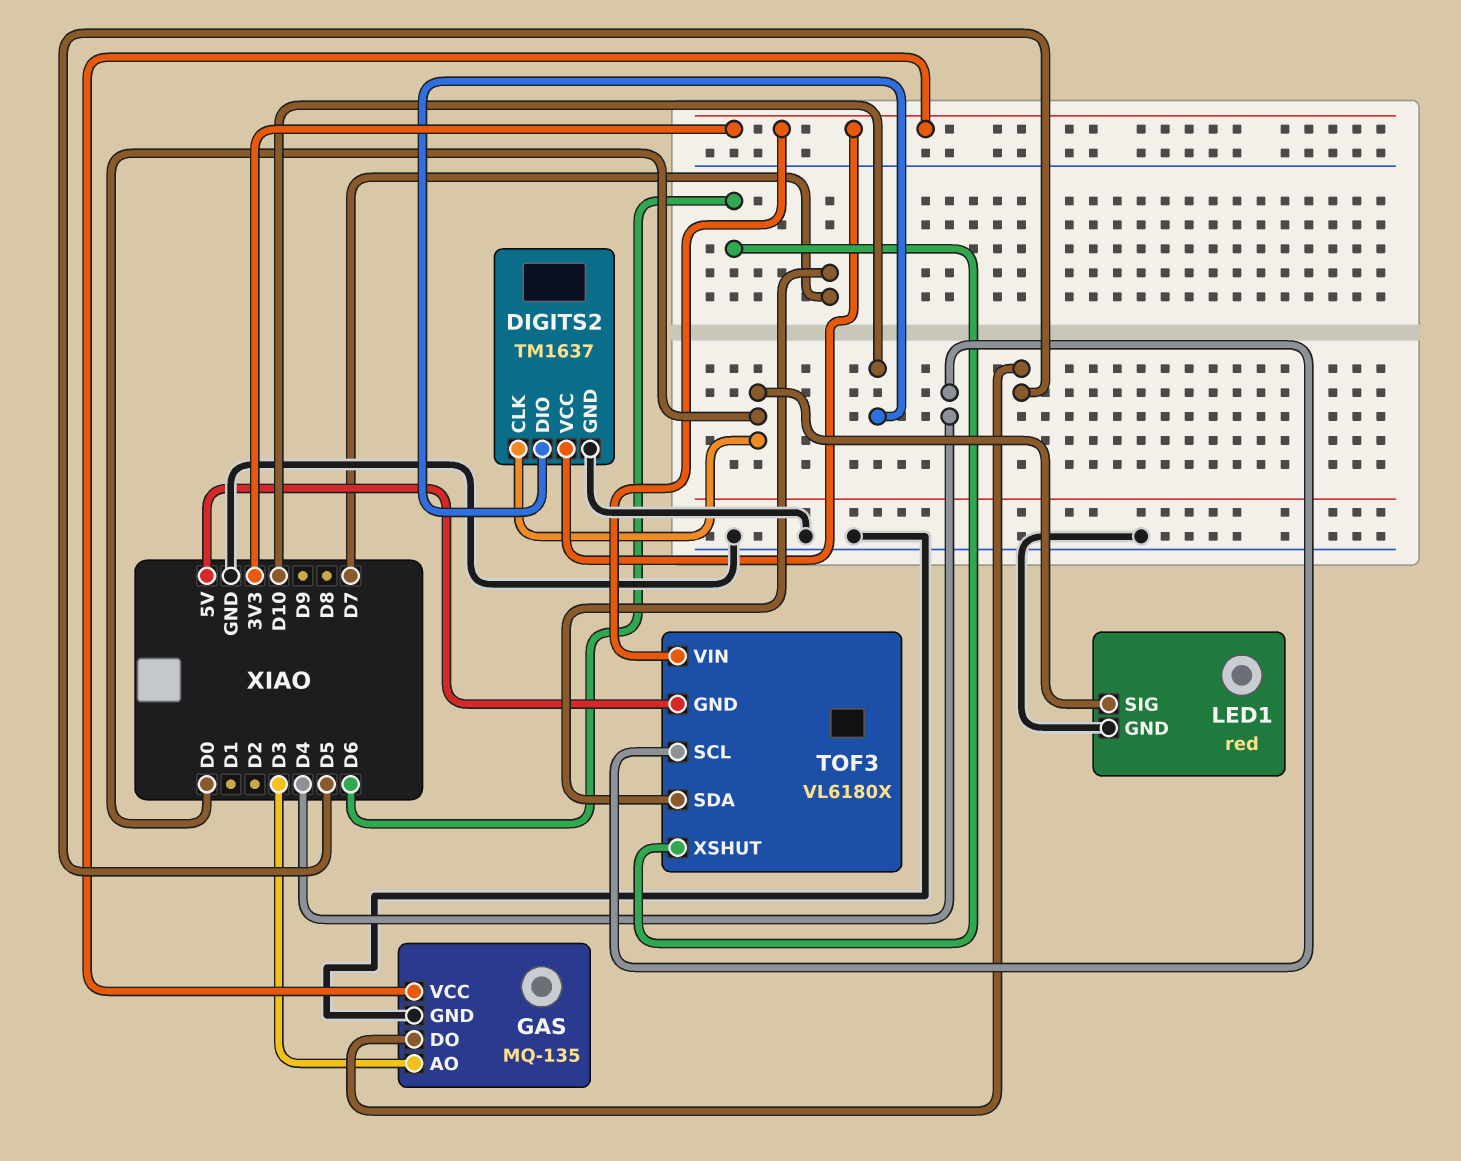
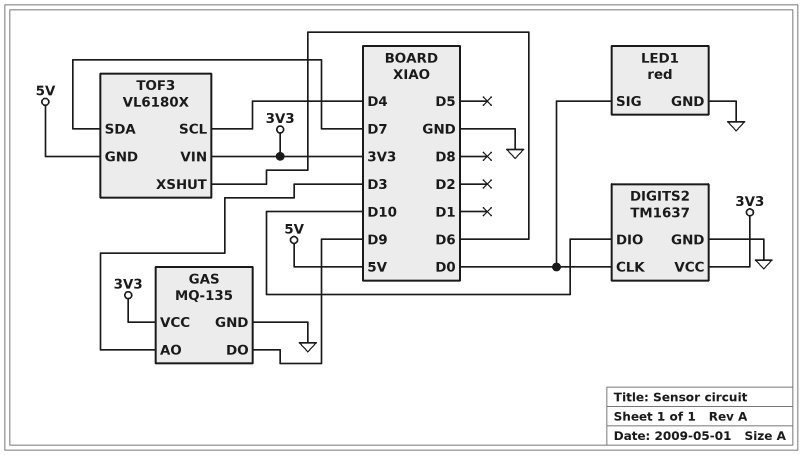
GAS pin DO: D5 -> D9

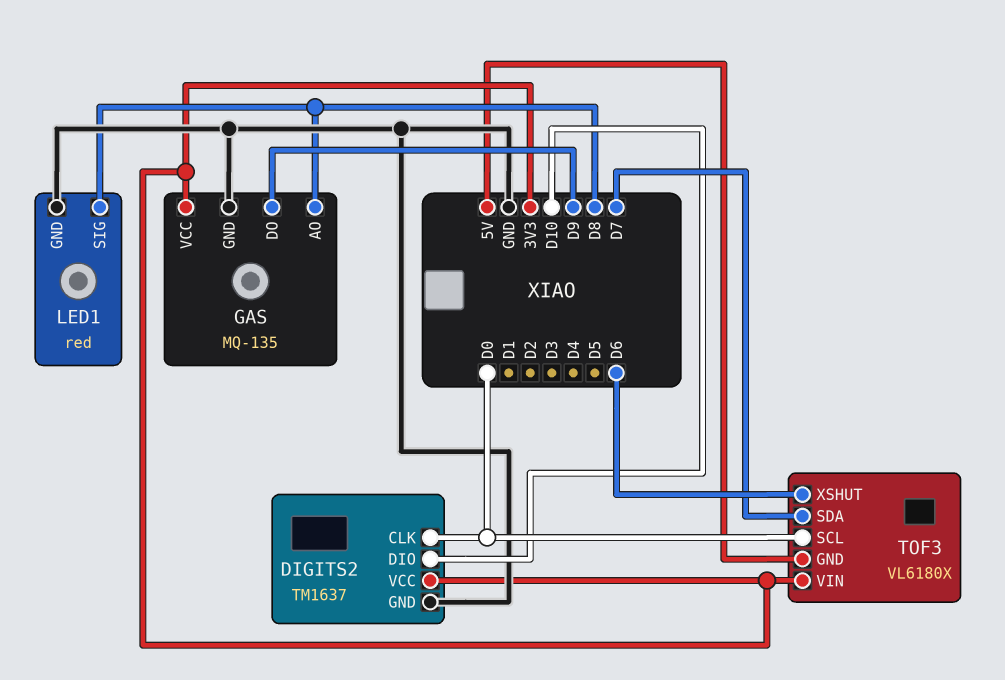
GAS pin AO: D3 -> D8
LED1 pin SIG: D0 -> D8
TOF3 pin SCL: D4 -> D0

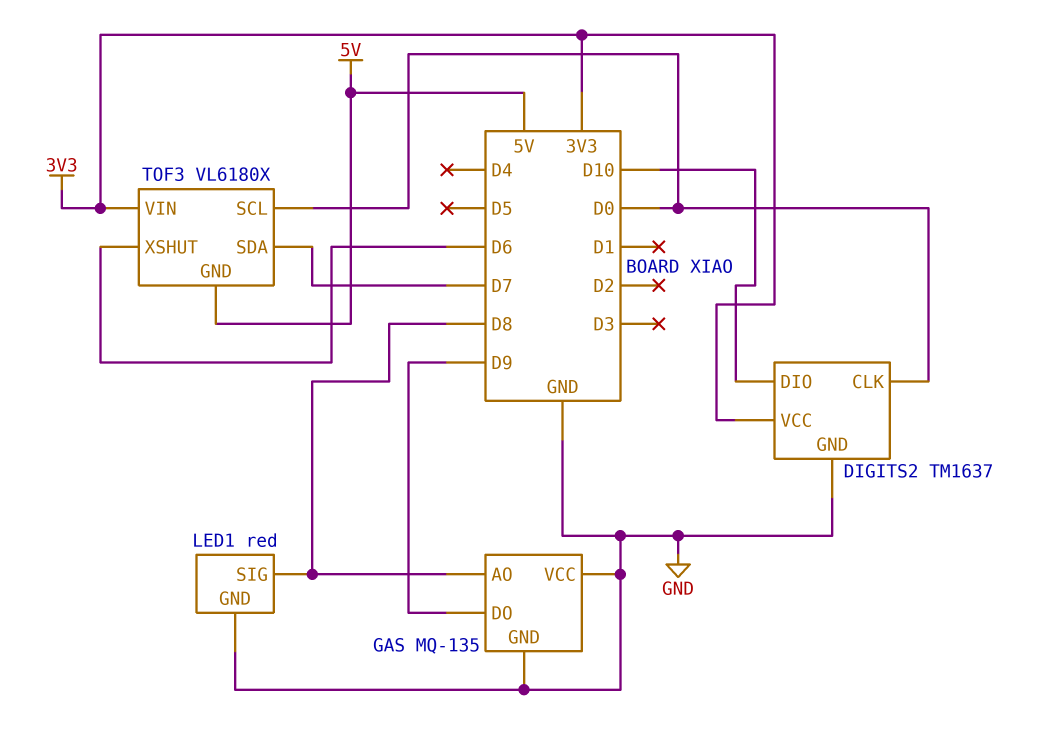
GAS pin VCC: 3V3 -> GND

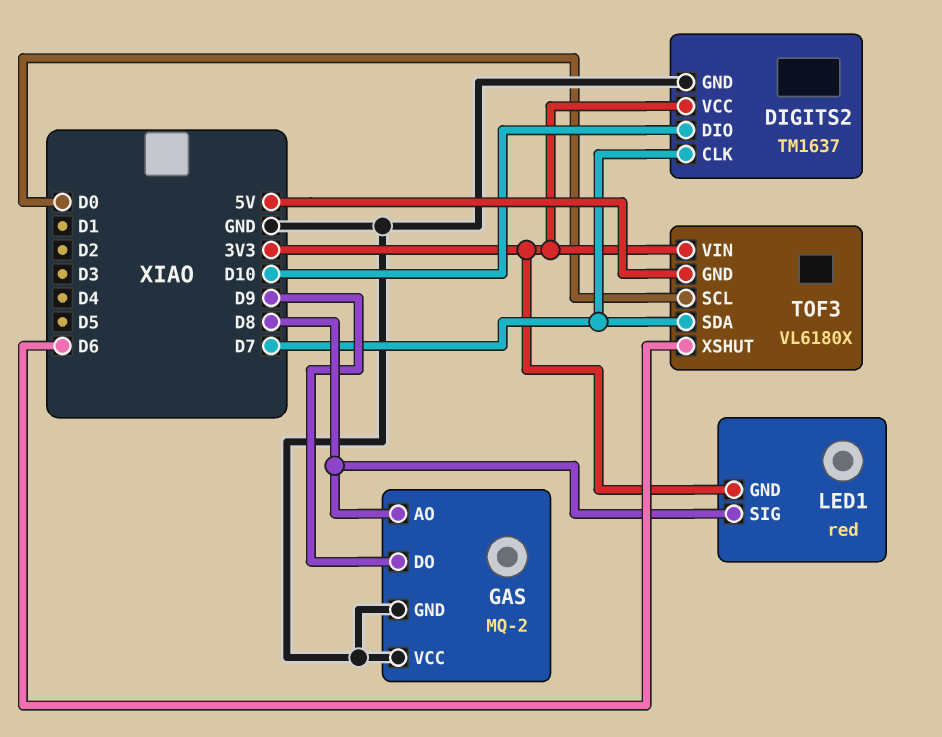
DIGITS2 pin CLK: D0 -> D7
GAS: MQ-135 -> MQ-2
LED1 pin GND: GND -> 3V3

